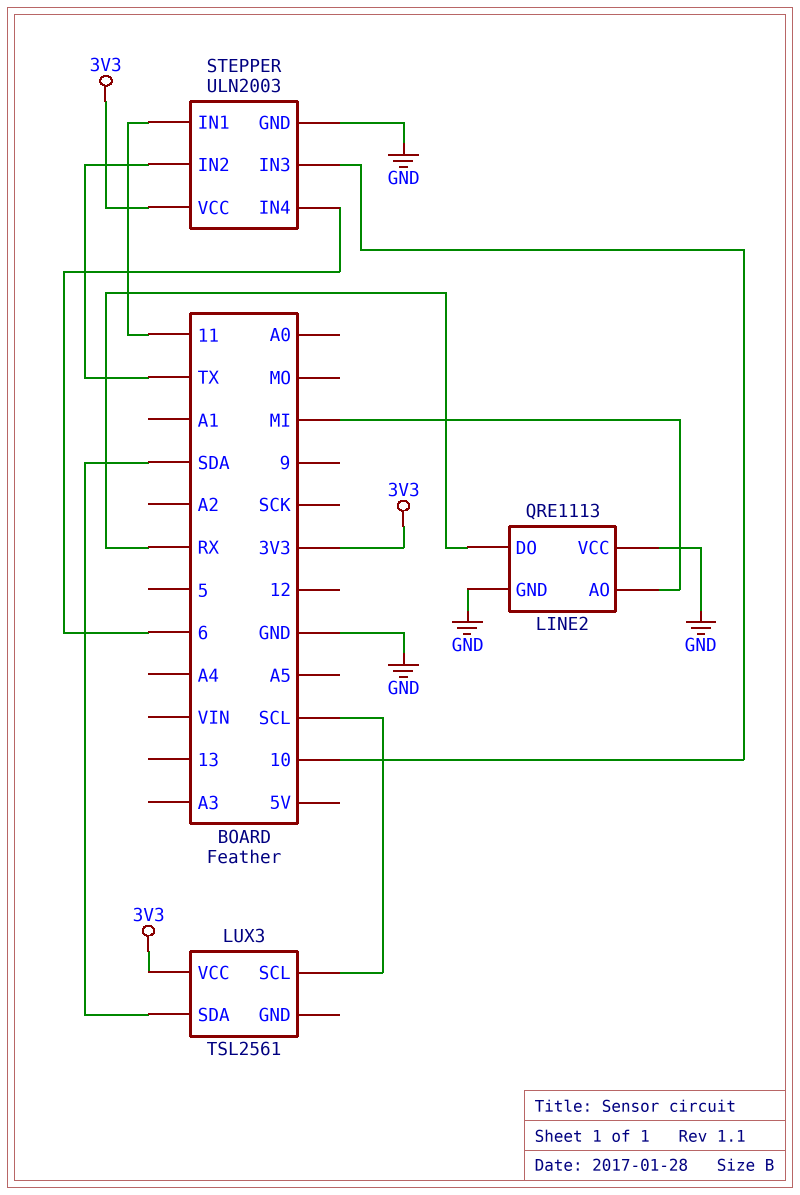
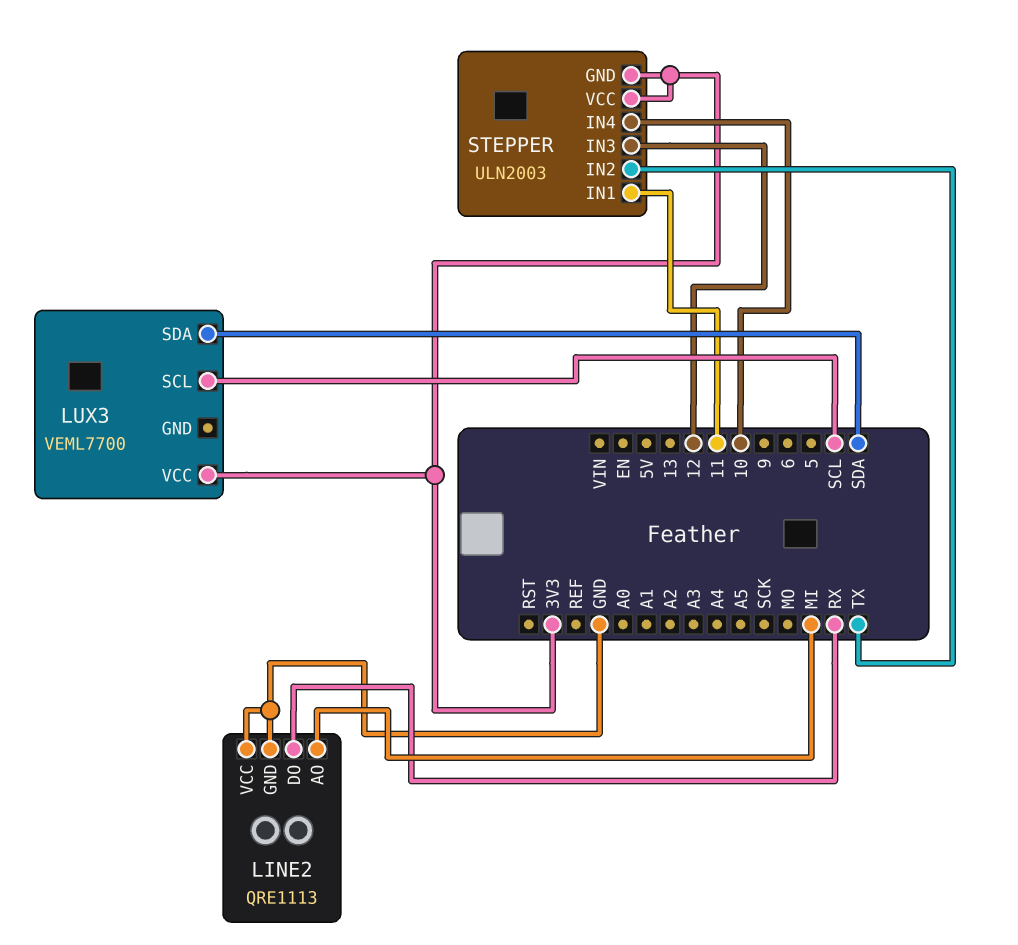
LUX3: TSL2561 -> VEML7700
STEPPER pin GND: GND -> 3V3
STEPPER pin IN3: 10 -> 12
STEPPER pin IN4: 6 -> 10

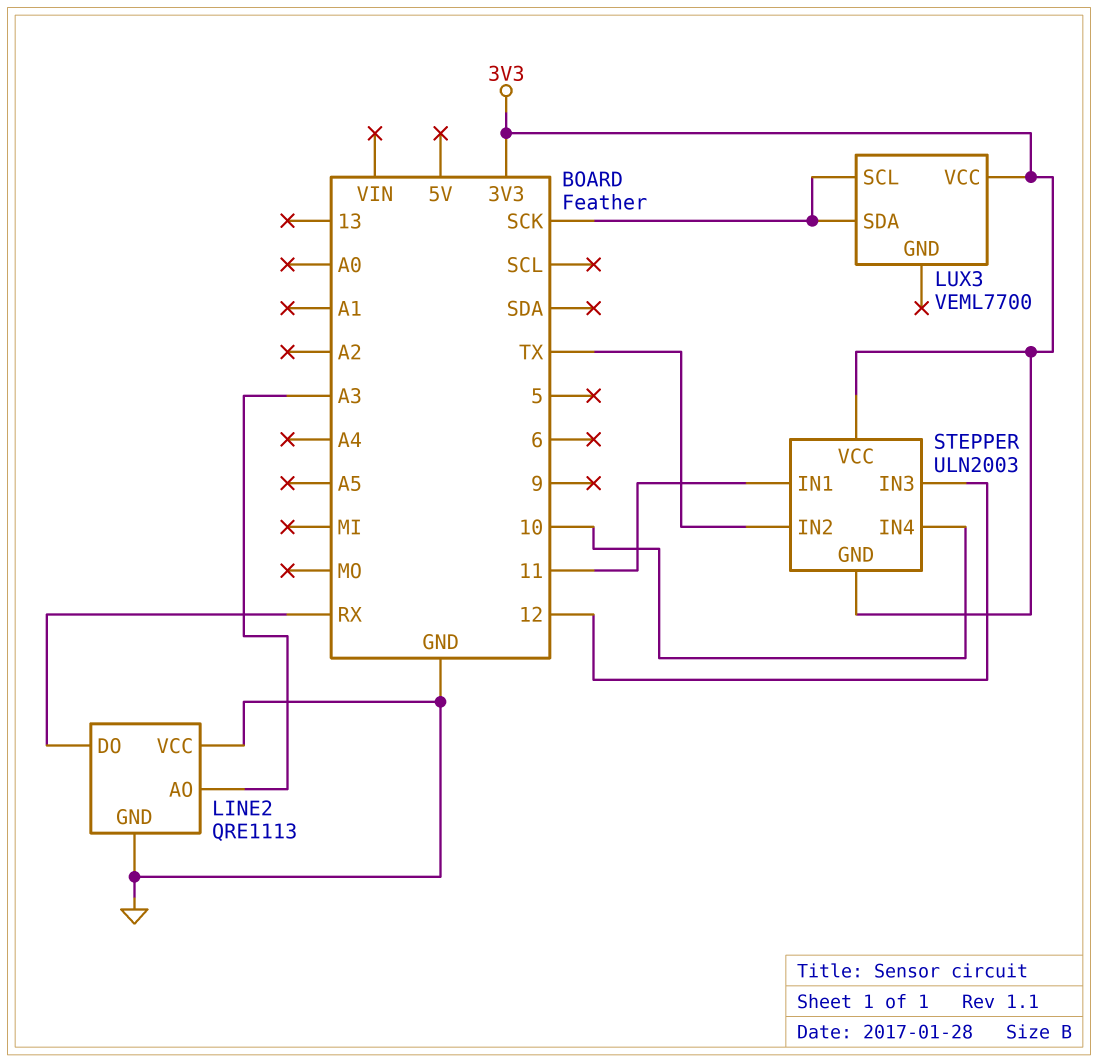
LINE2 pin AO: MI -> A3
LUX3 pin SCL: SCL -> SCK
LUX3 pin SDA: SDA -> SCK

